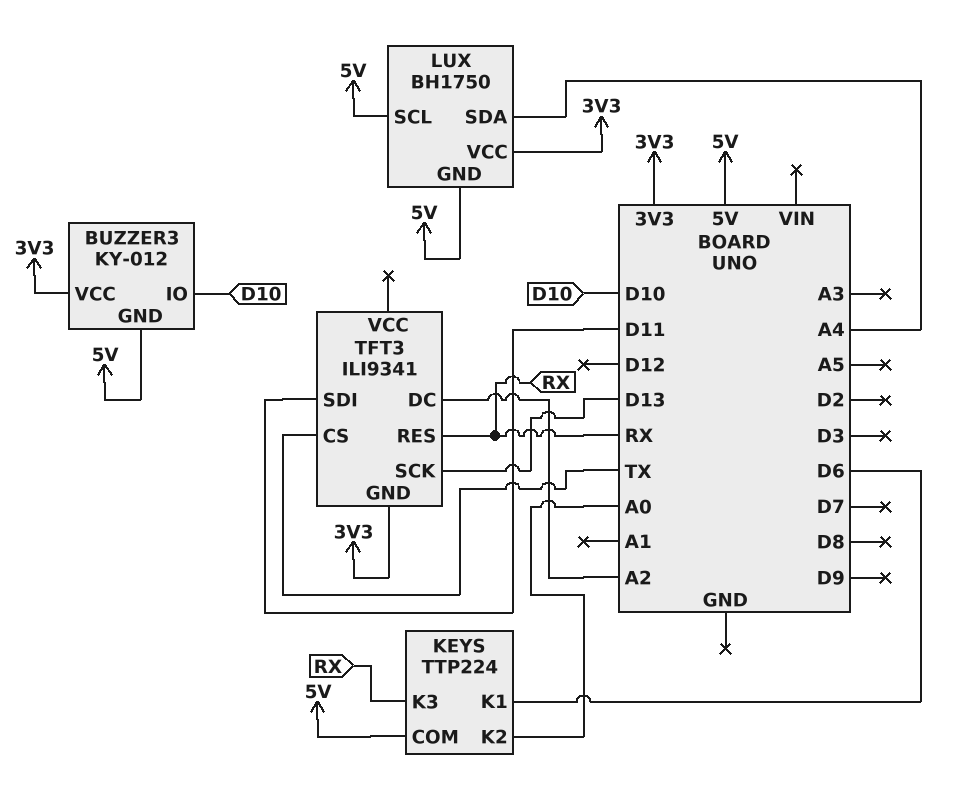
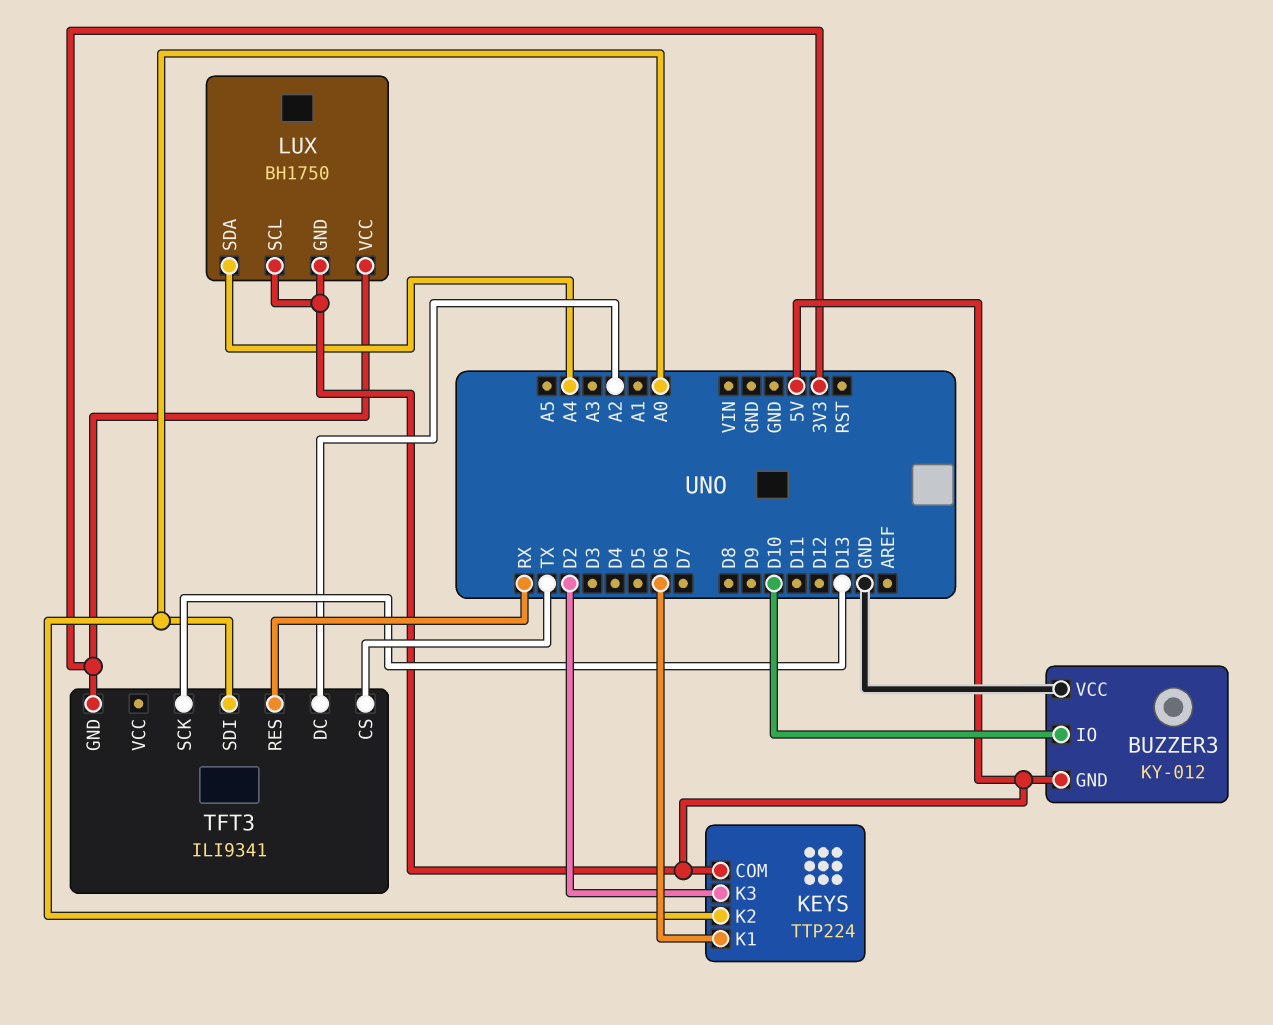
BUZZER3 pin VCC: 3V3 -> GND
KEYS pin K3: RX -> D2
TFT3 pin SDI: D11 -> A0

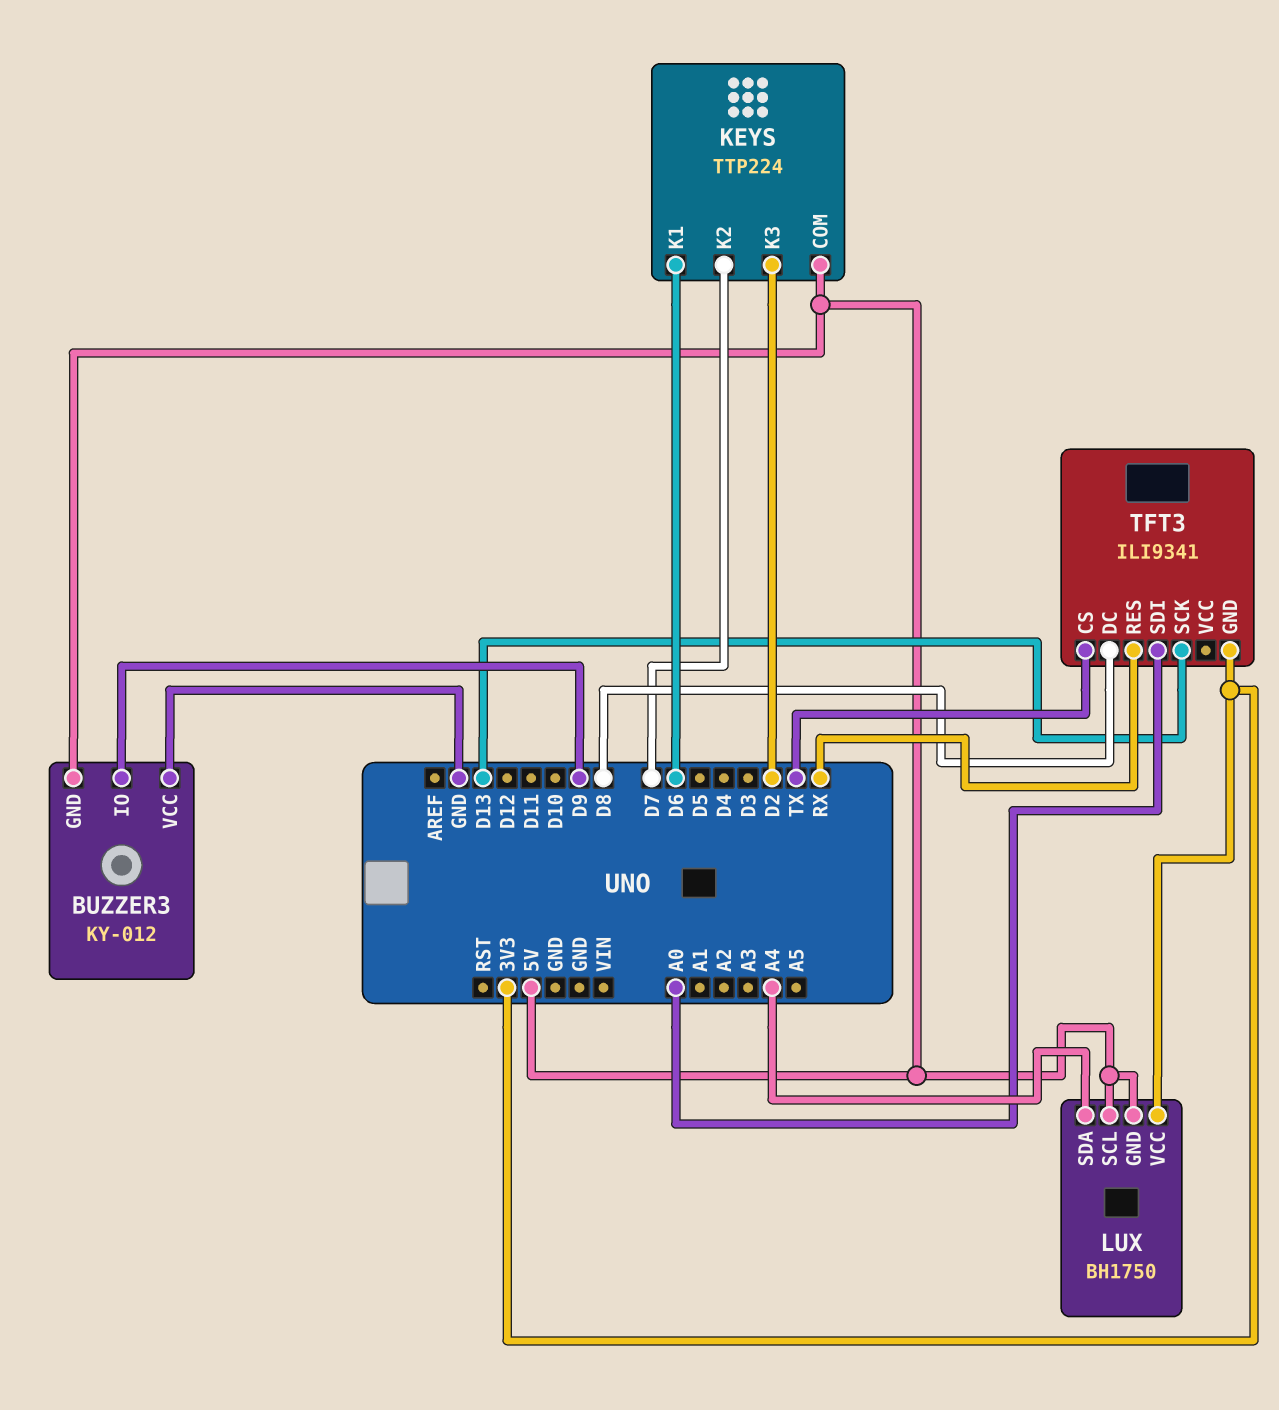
BUZZER3 pin IO: D10 -> D9
KEYS pin K2: A0 -> D7
TFT3 pin DC: A2 -> D8

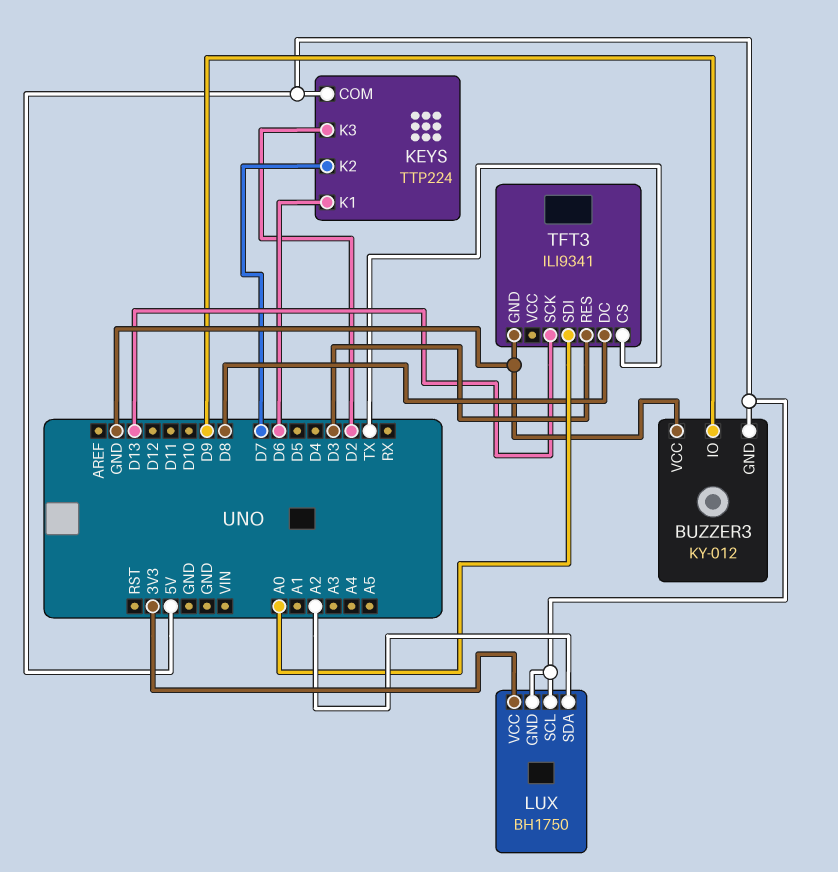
LUX pin SDA: A4 -> A2
TFT3 pin GND: 3V3 -> GND
TFT3 pin RES: RX -> D3

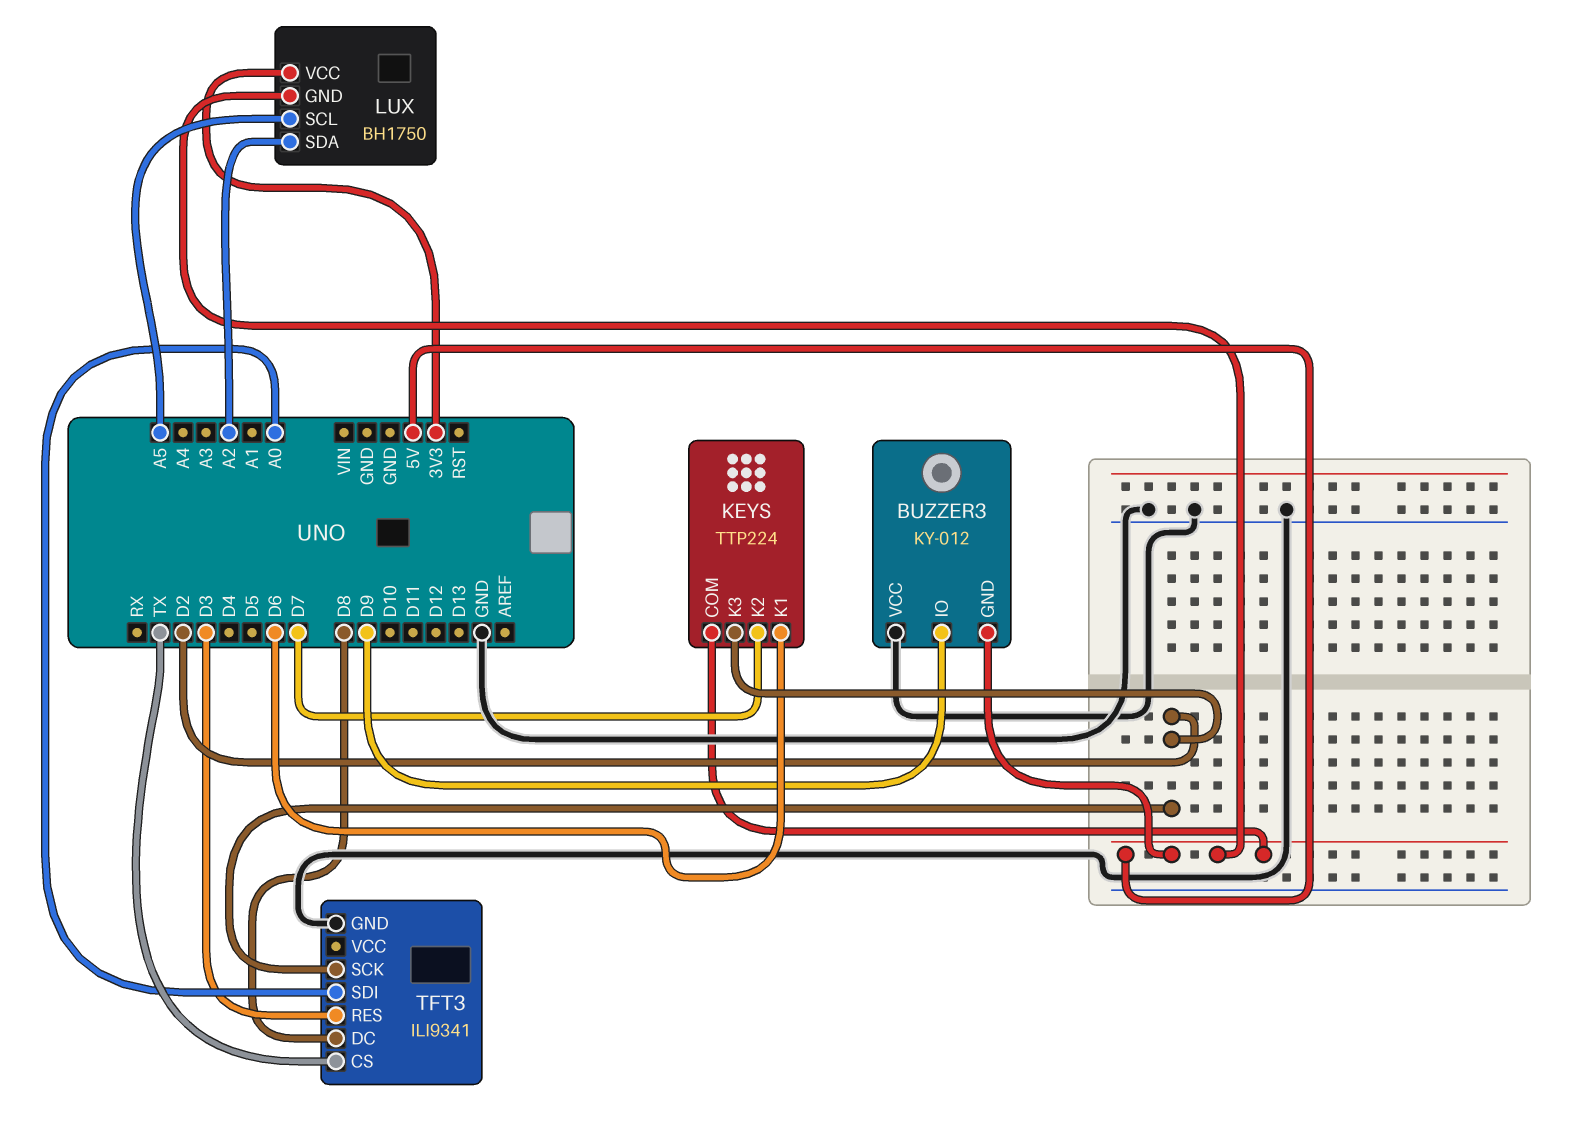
LUX pin SCL: 5V -> A5
TFT3 pin SCK: D13 -> D2

